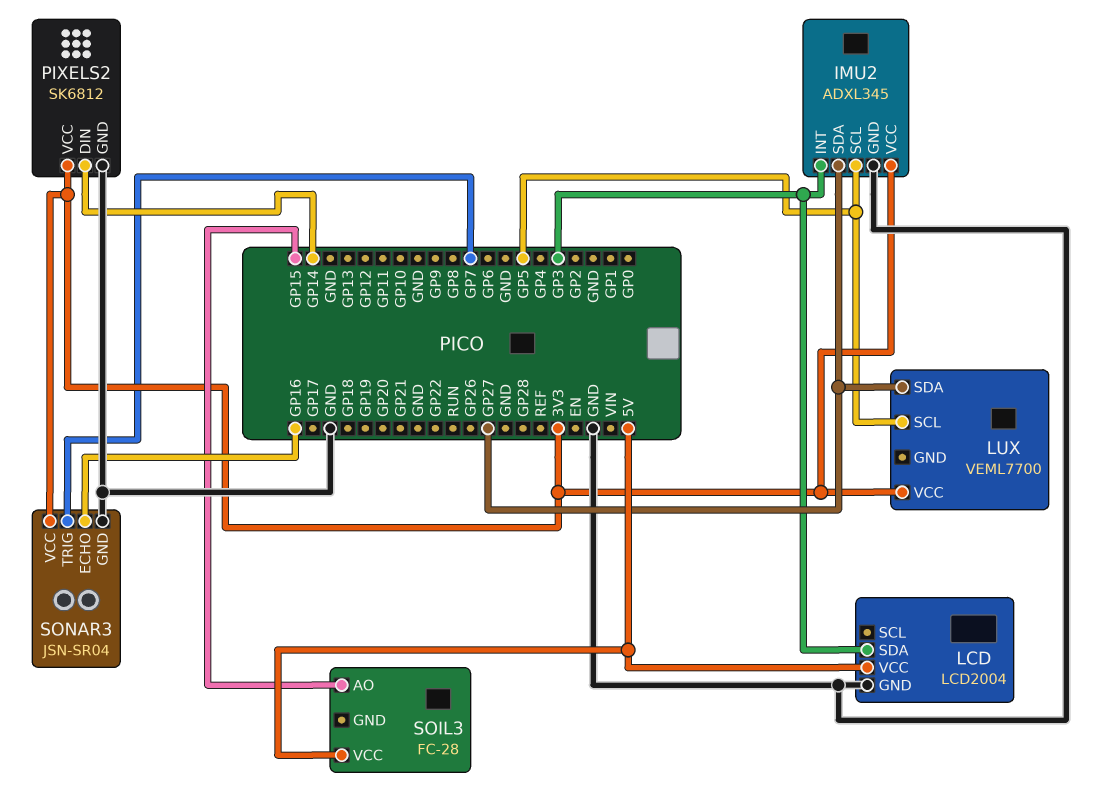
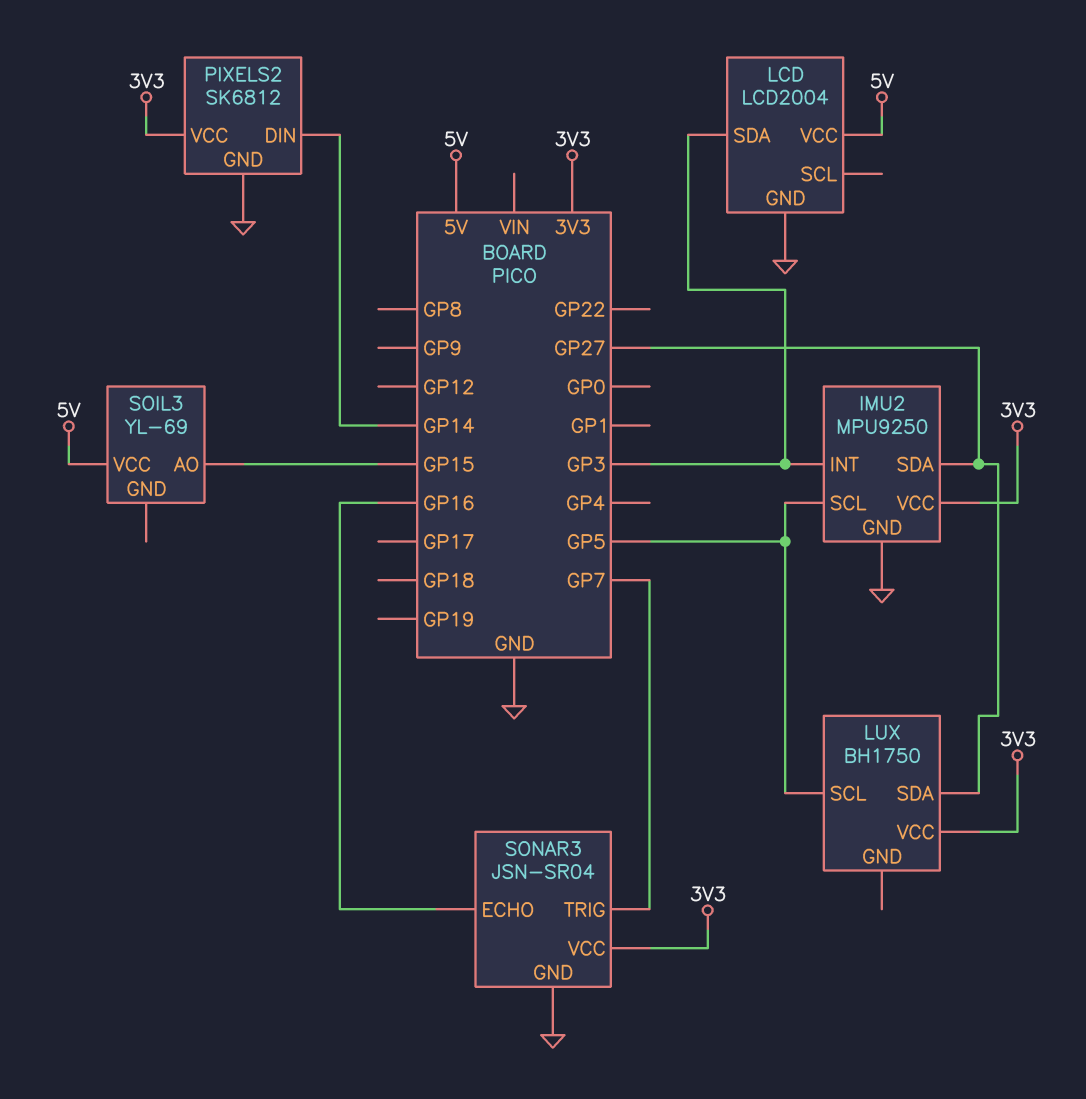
IMU2: ADXL345 -> MPU9250
LUX: VEML7700 -> BH1750
SOIL3: FC-28 -> YL-69

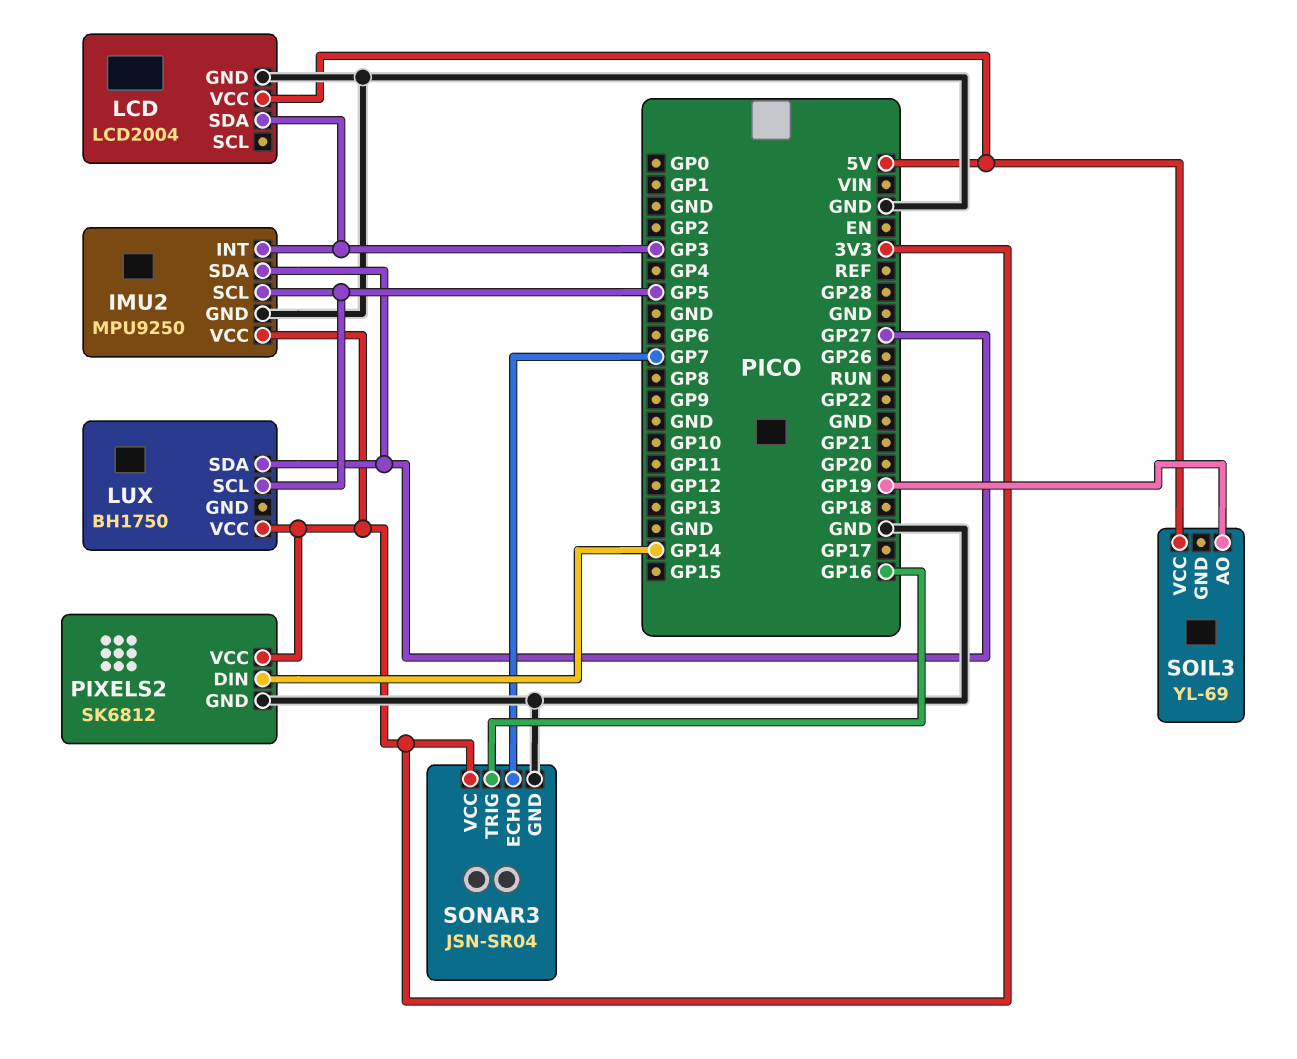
SOIL3 pin AO: GP15 -> GP19
SONAR3 pin ECHO: GP16 -> GP7
SONAR3 pin TRIG: GP7 -> GP16

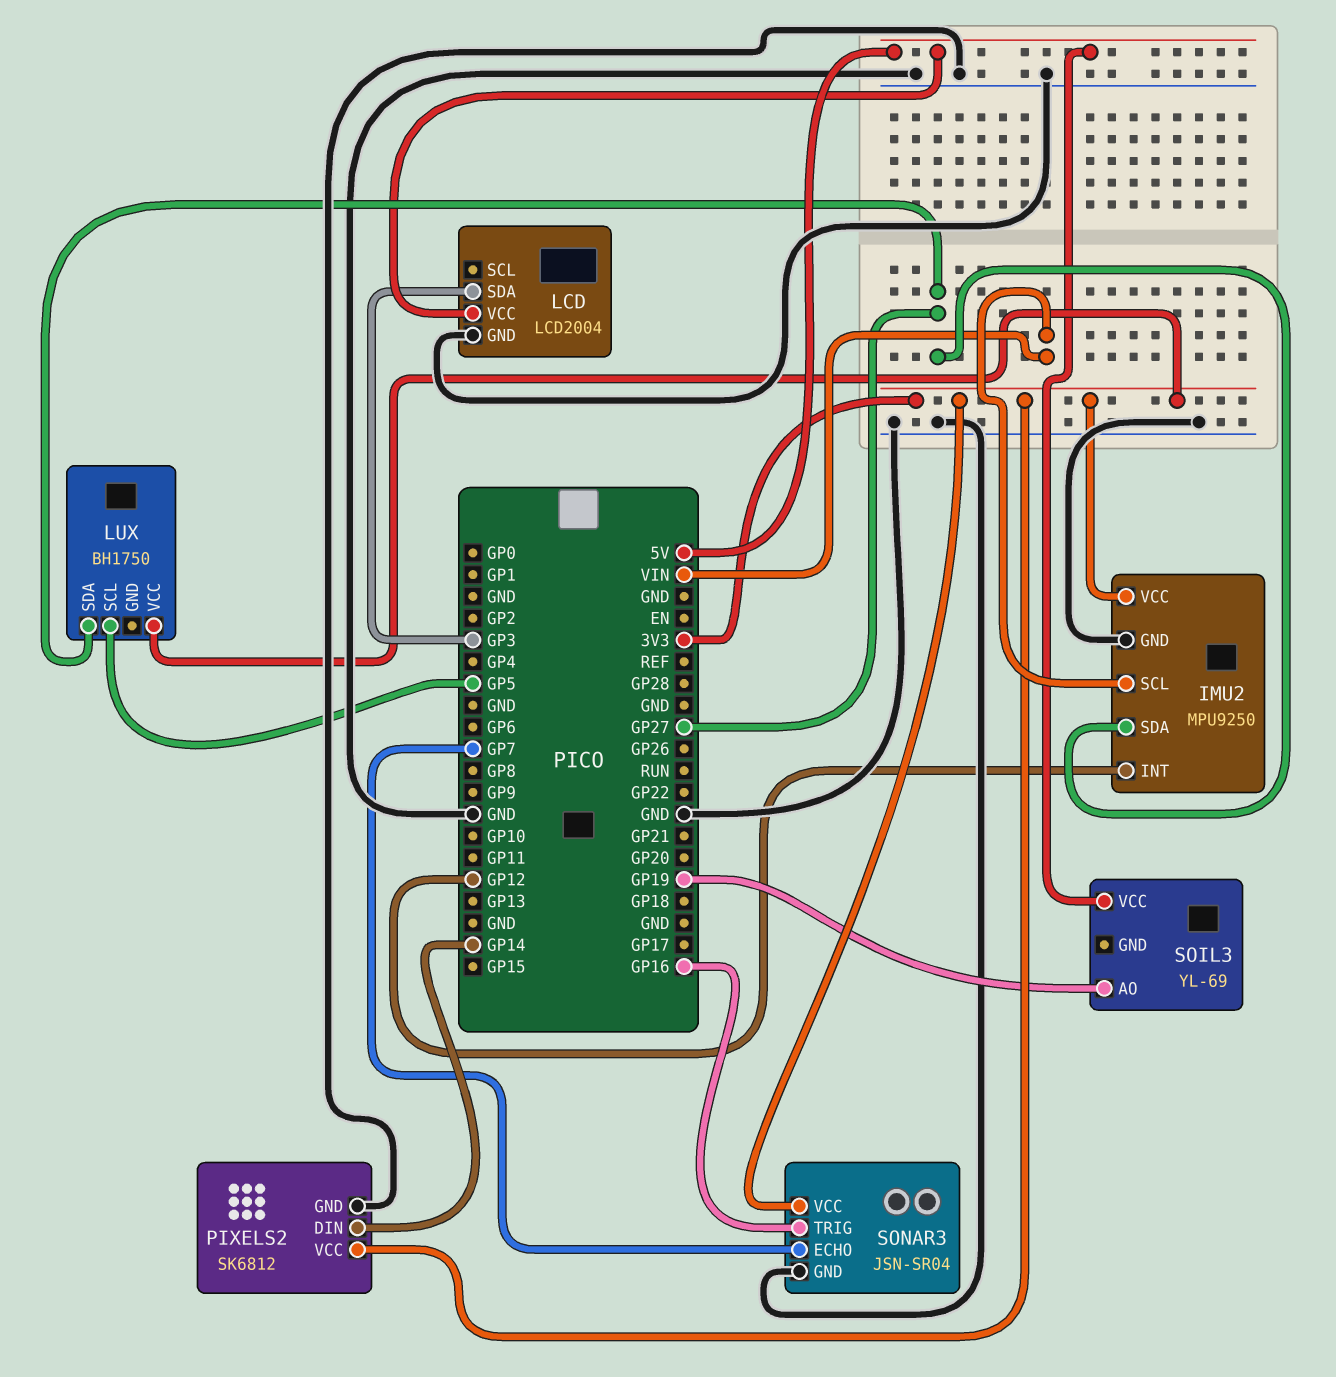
IMU2 pin INT: GP3 -> GP12
IMU2 pin SCL: GP5 -> VIN

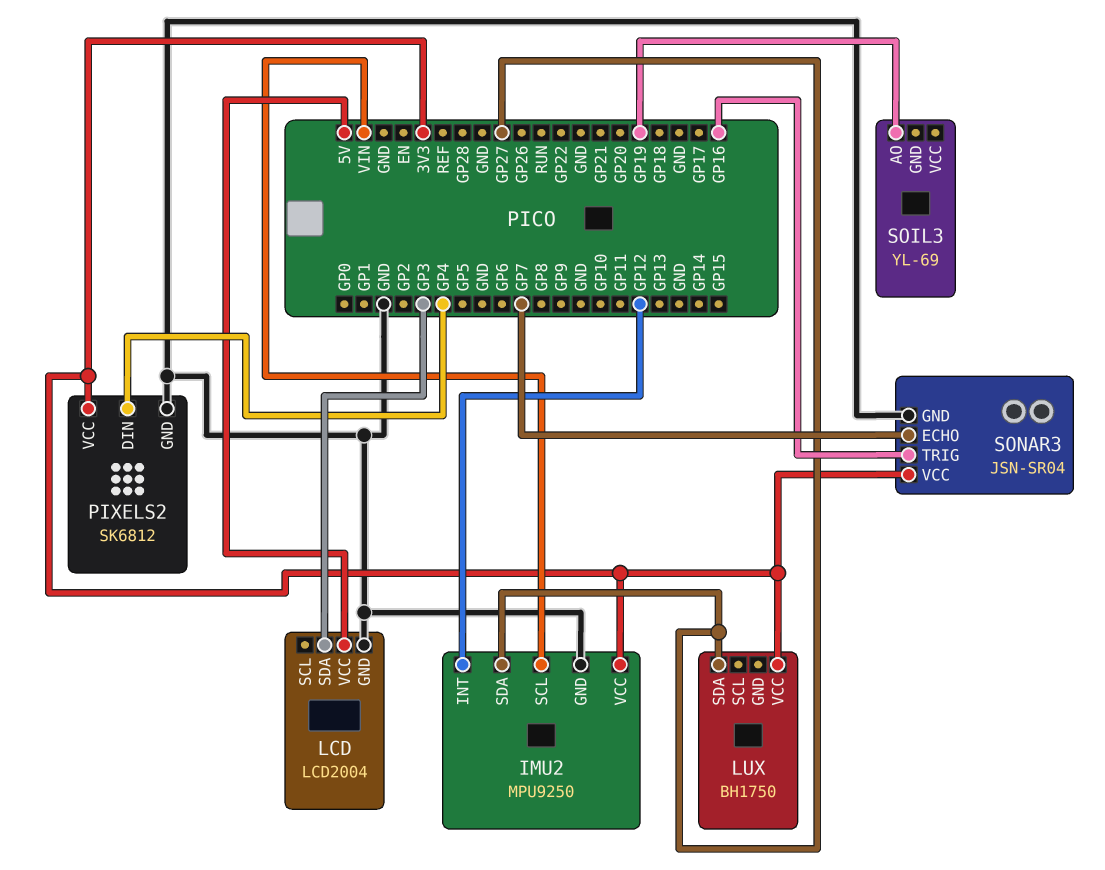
LUX pin SCL: GP5 -> none
PIXELS2 pin DIN: GP14 -> GP4
SOIL3 pin VCC: 5V -> none

